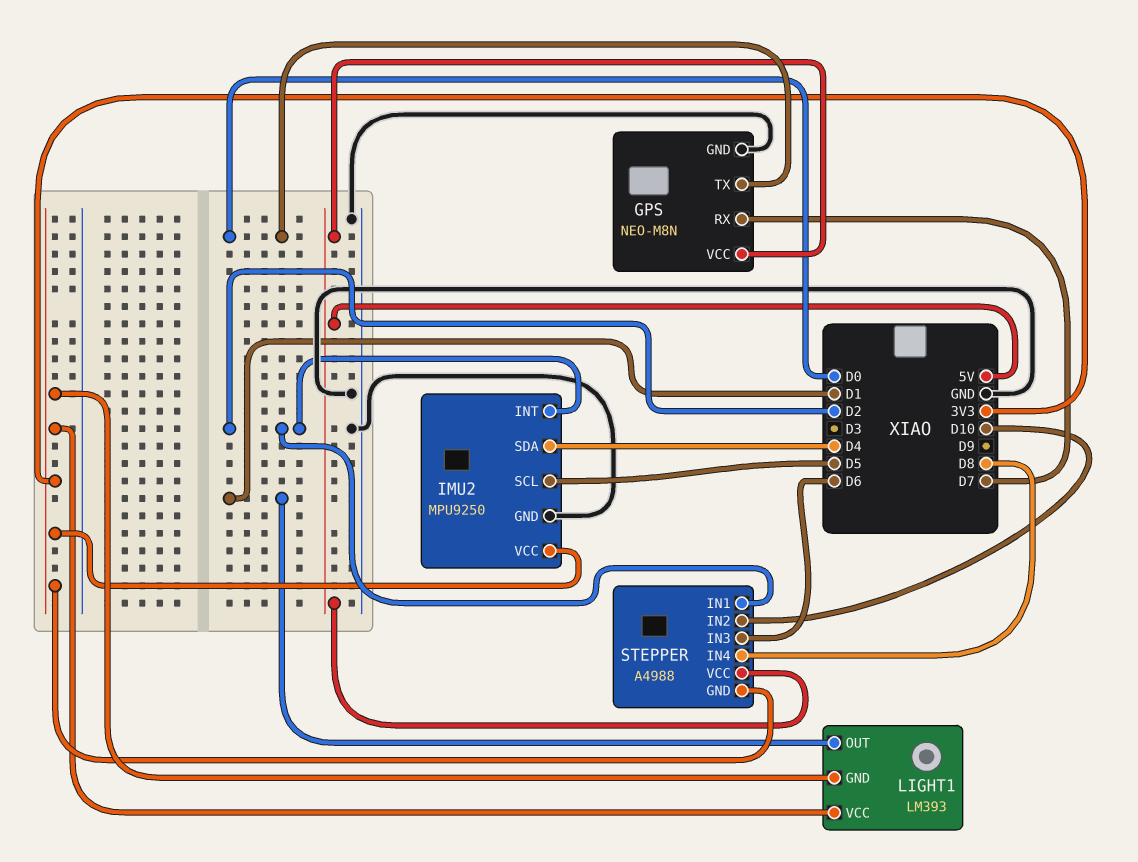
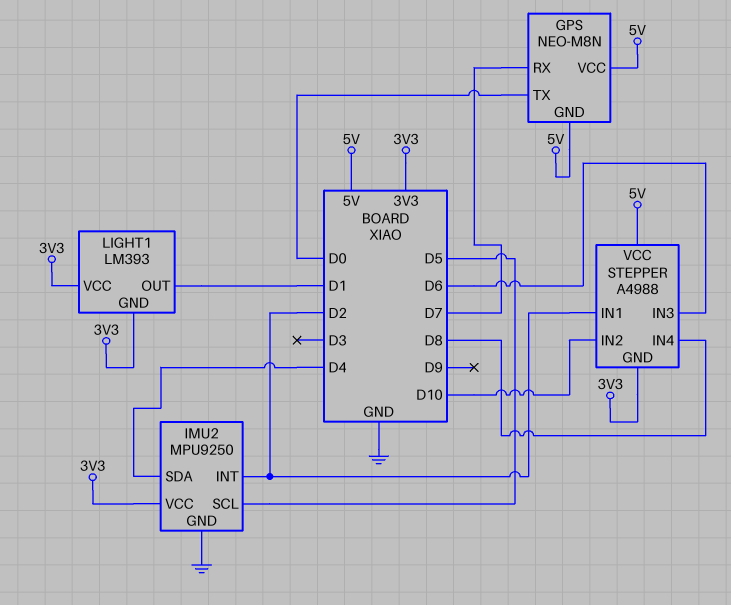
GPS pin GND: GND -> 5V

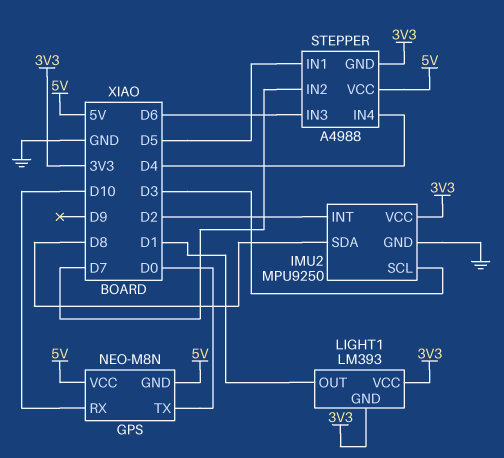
GPS pin RX: D7 -> D10
IMU2 pin SCL: D5 -> D3
IMU2 pin SDA: D4 -> D8
STEPPER pin IN1: D2 -> D5
STEPPER pin IN2: D10 -> D7
STEPPER pin IN4: D8 -> D4

